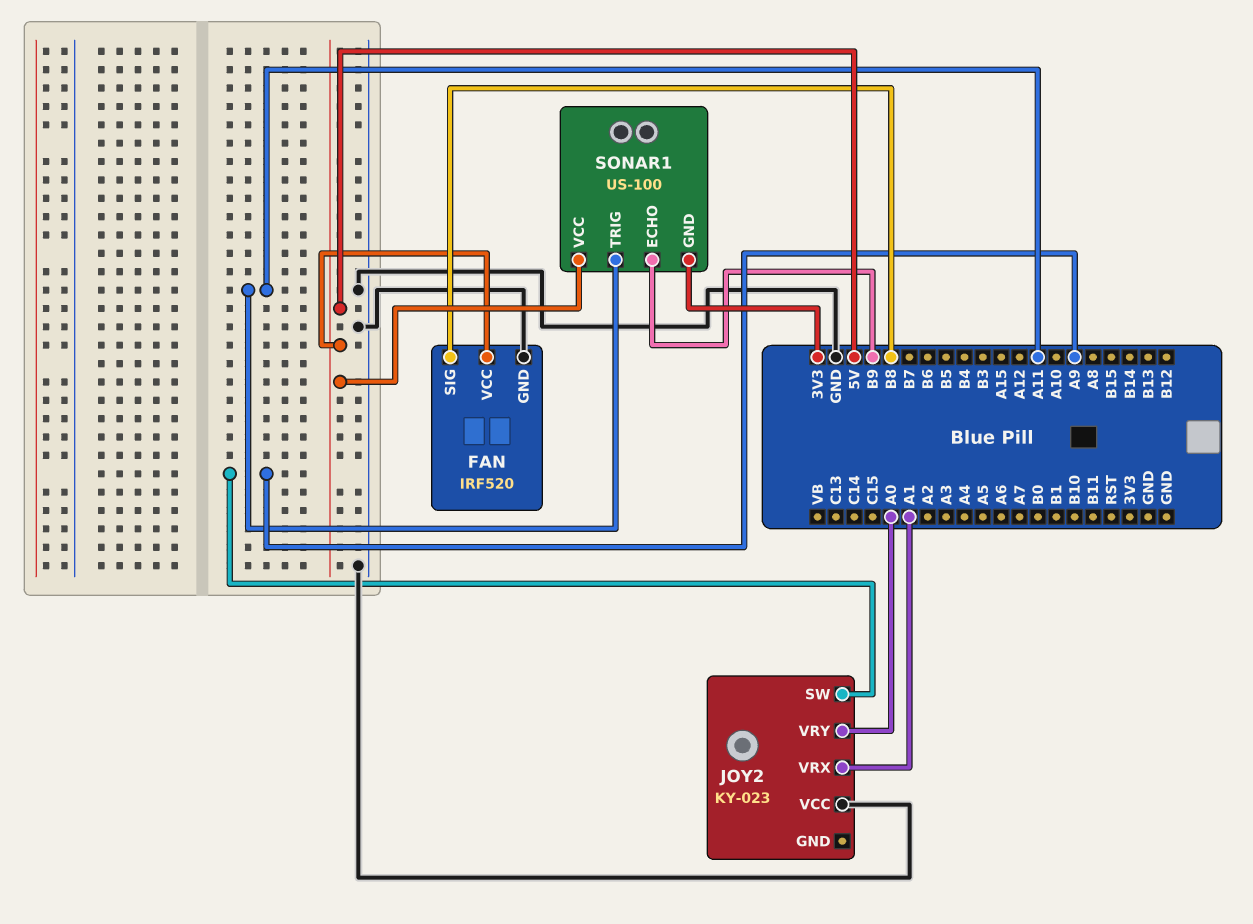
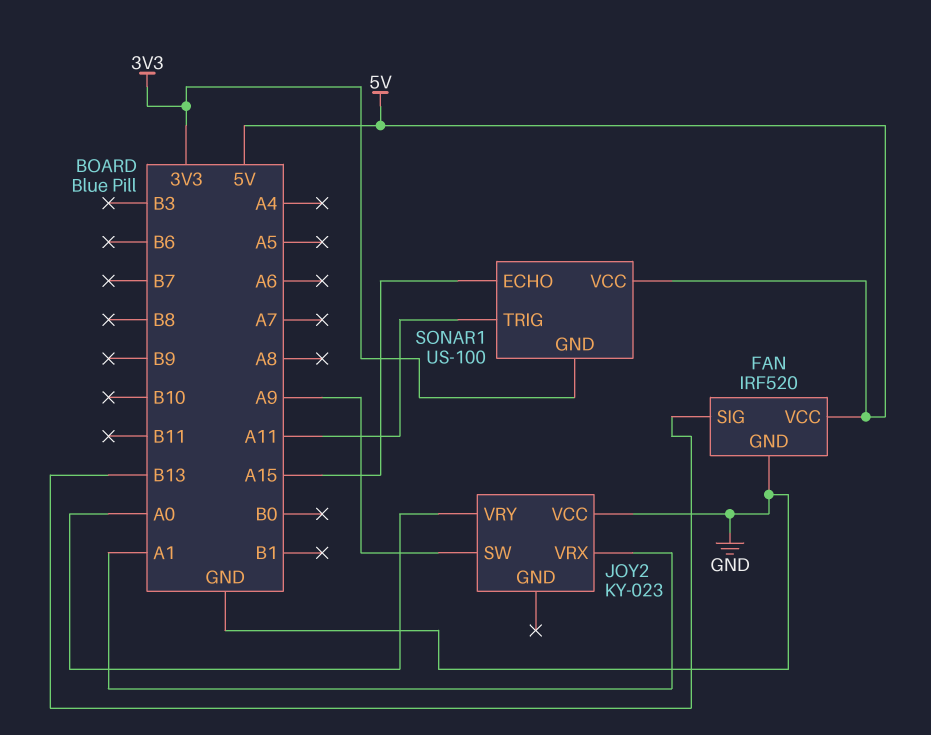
FAN pin SIG: B8 -> B13
SONAR1 pin ECHO: B9 -> A15

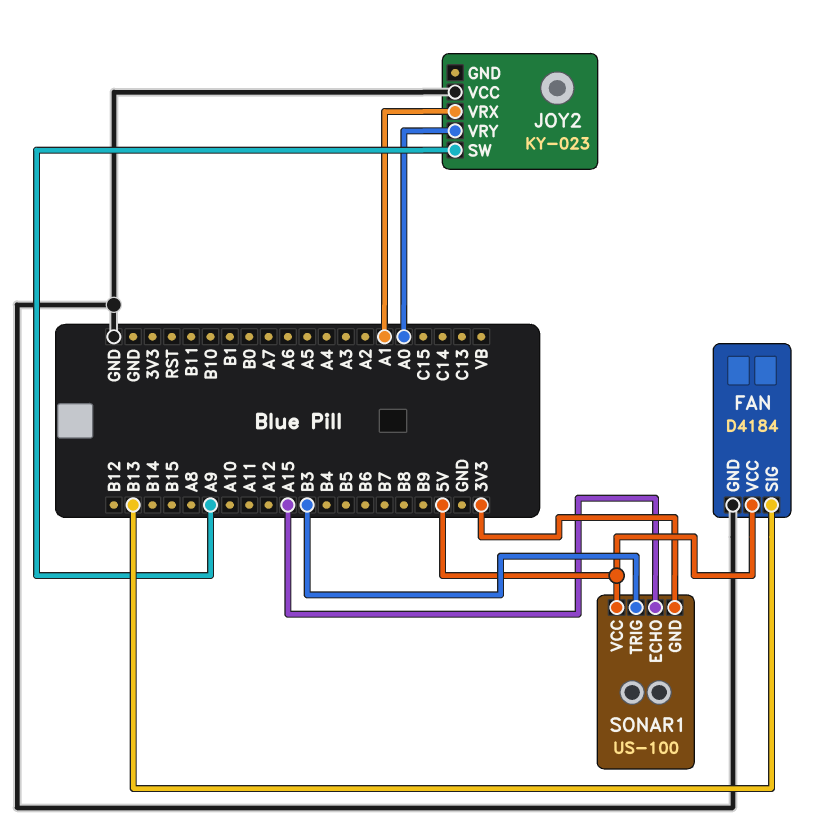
FAN: IRF520 -> D4184
SONAR1 pin TRIG: A11 -> B3

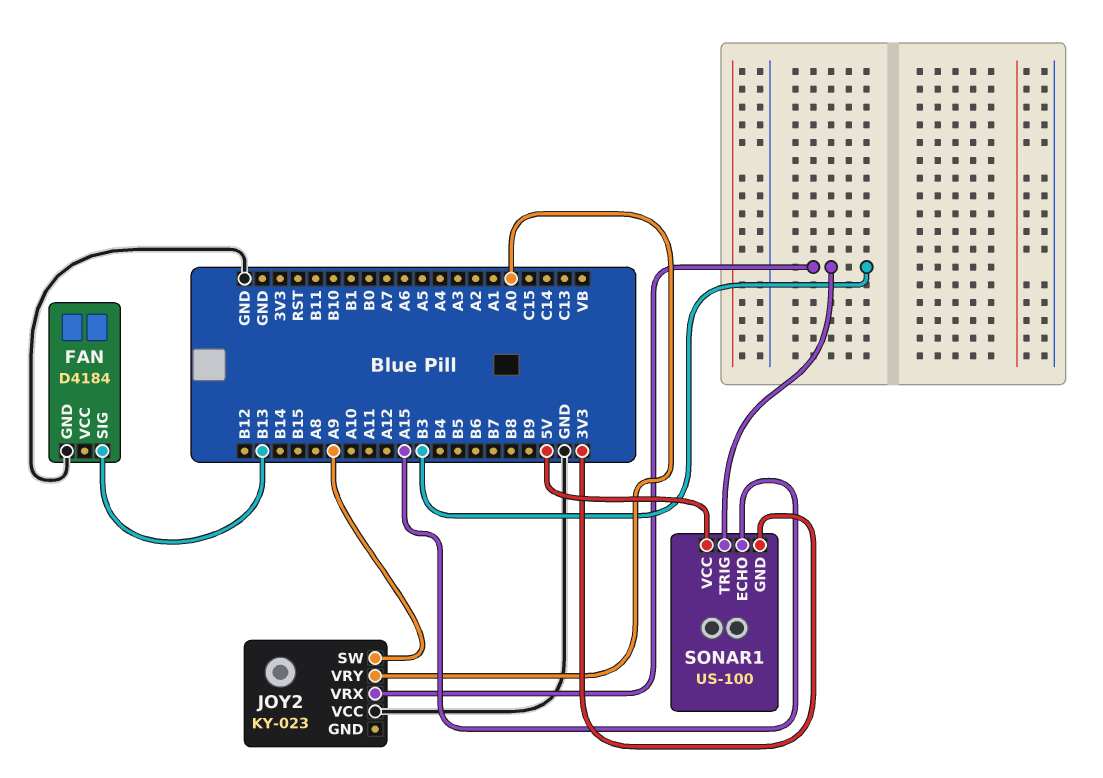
FAN pin VCC: 5V -> none
JOY2 pin VRX: A1 -> B3

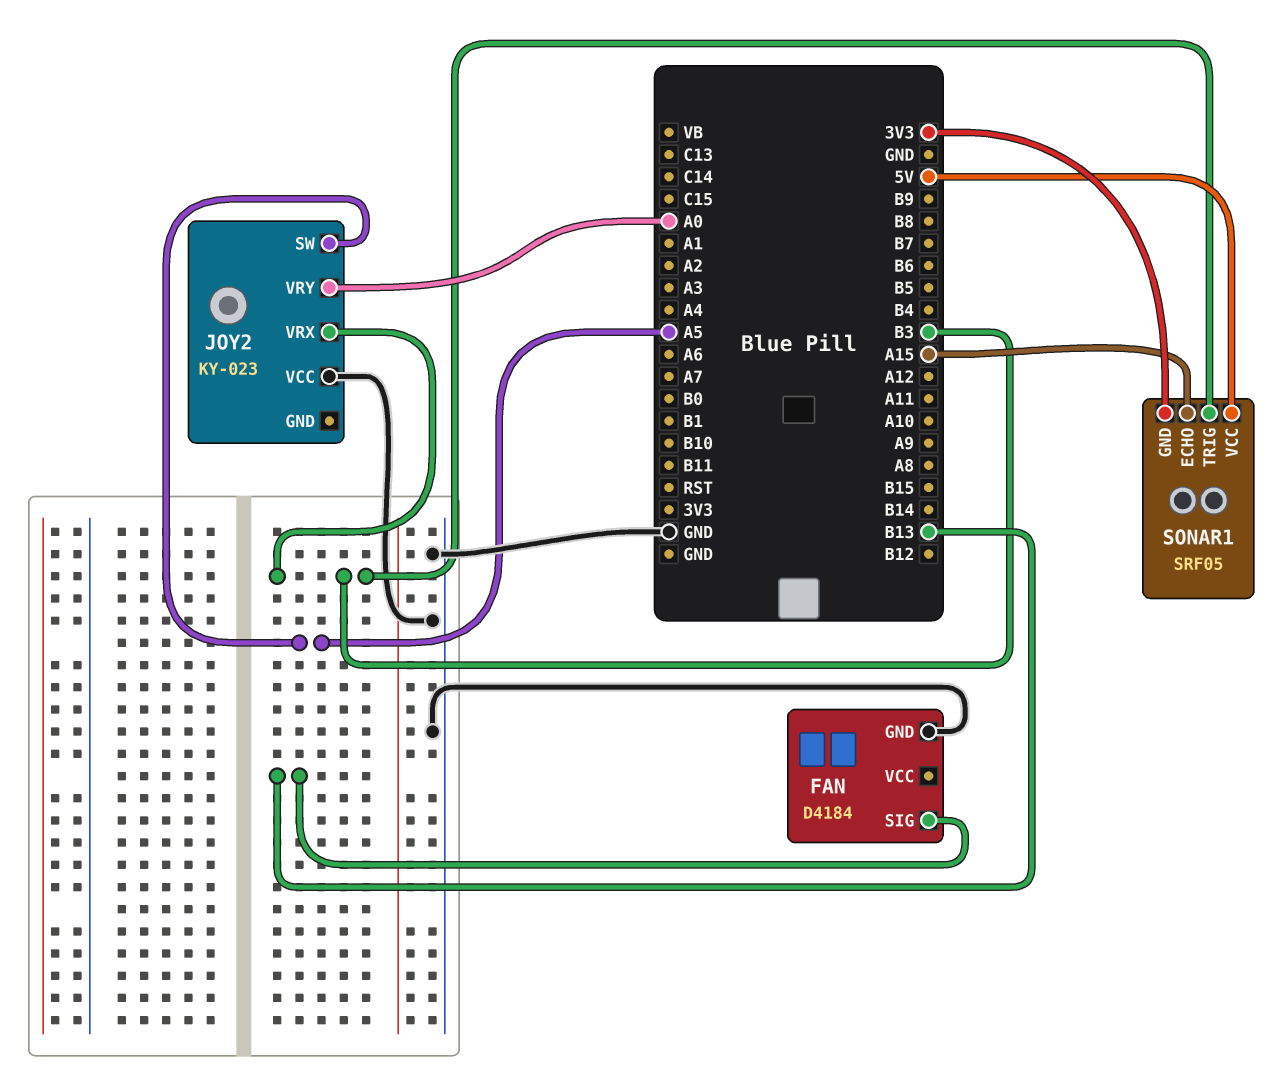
JOY2 pin SW: A9 -> A5
SONAR1: US-100 -> SRF05

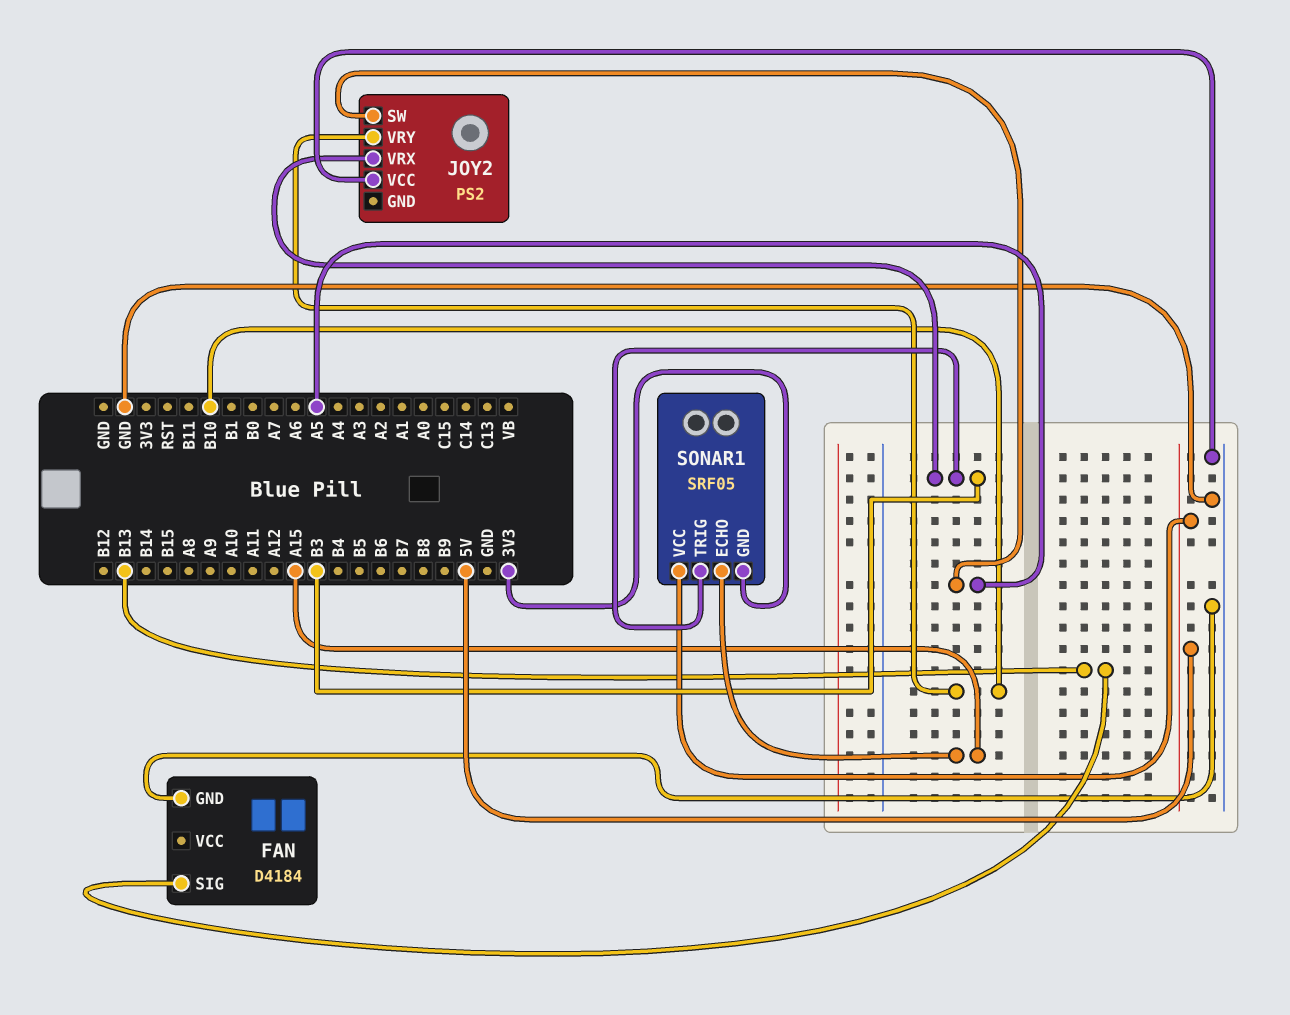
JOY2: KY-023 -> PS2
JOY2 pin VRY: A0 -> B10

